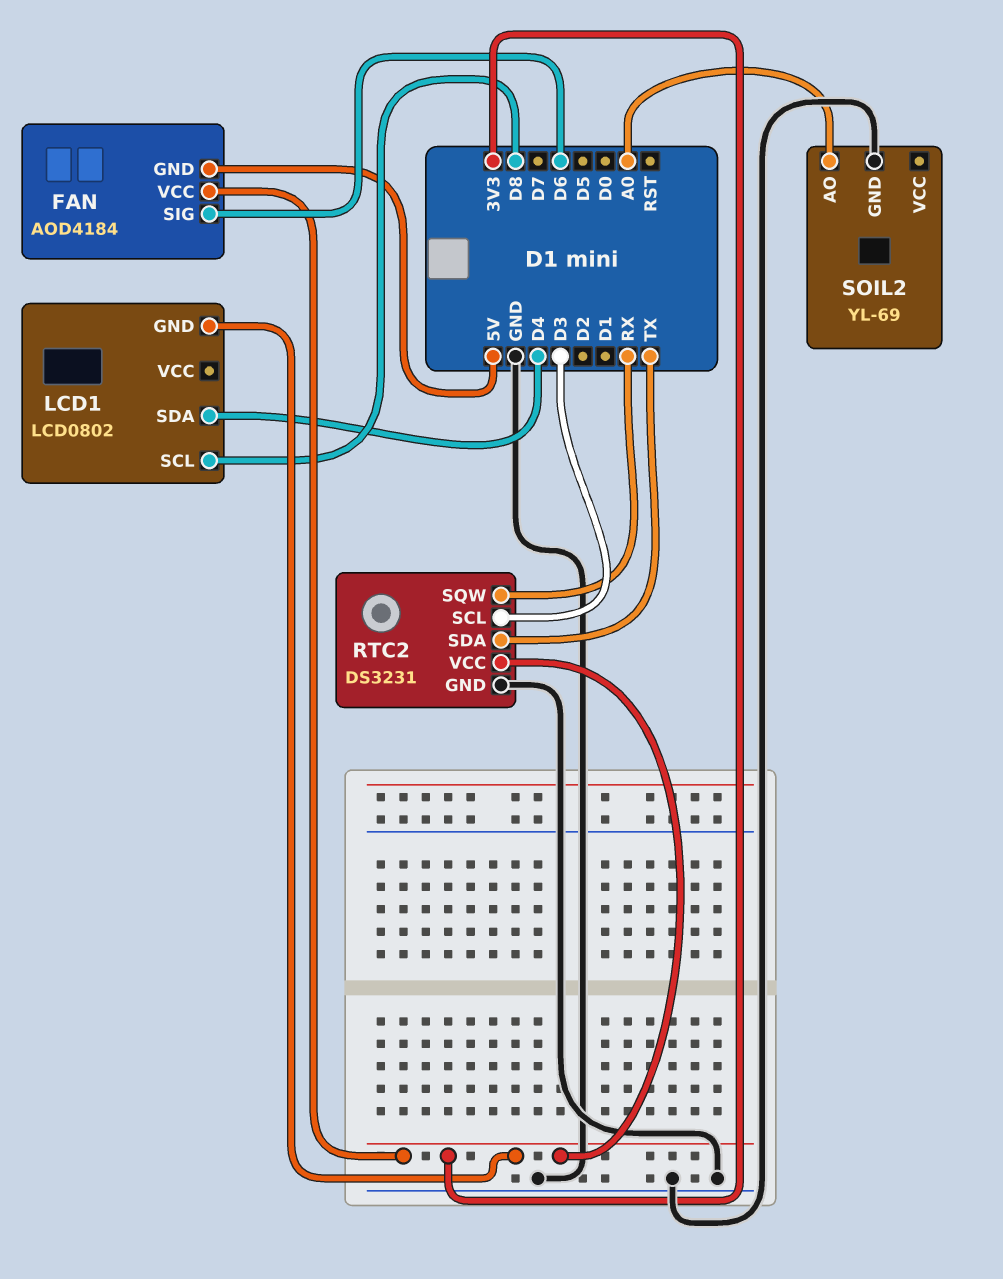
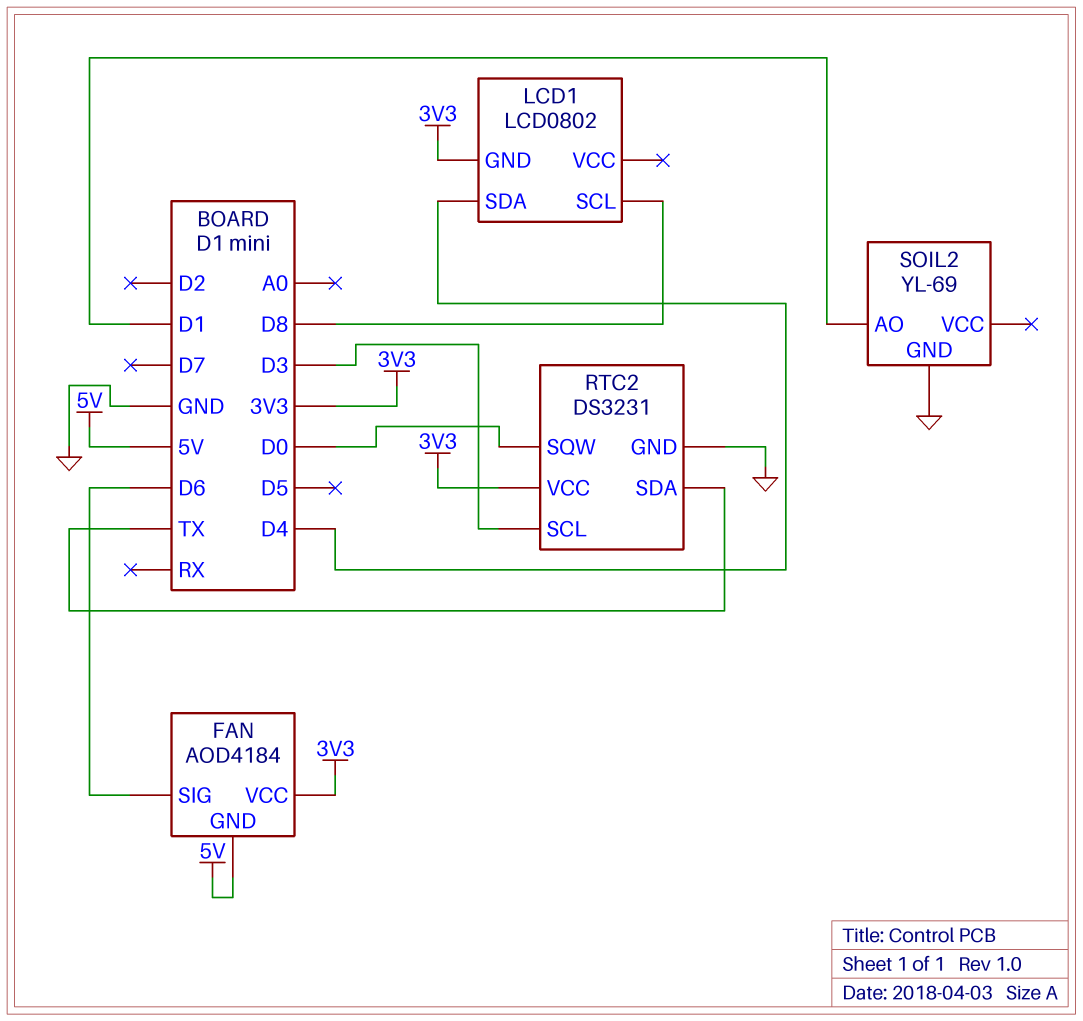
RTC2 pin SQW: RX -> D0
SOIL2 pin AO: A0 -> D1

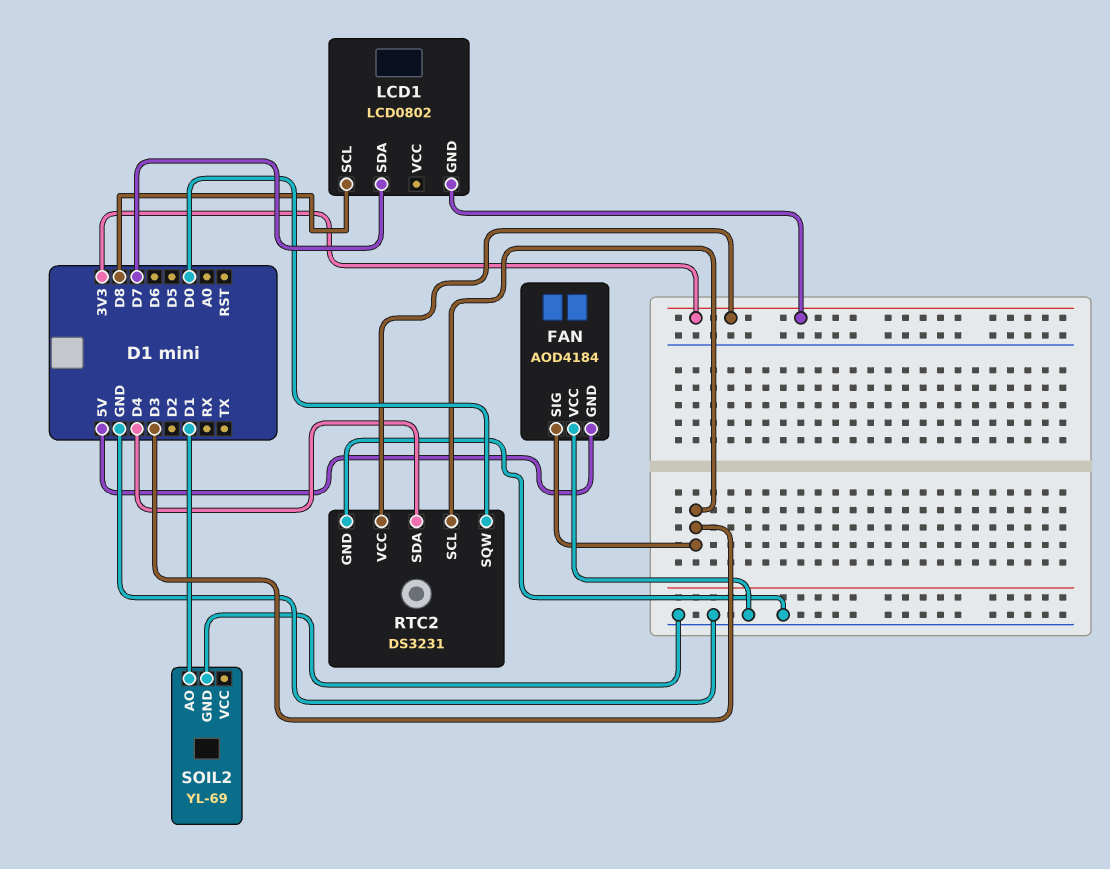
FAN pin SIG: D6 -> D3
FAN pin VCC: 3V3 -> GND
LCD1 pin SDA: D4 -> D7
RTC2 pin SDA: TX -> D4

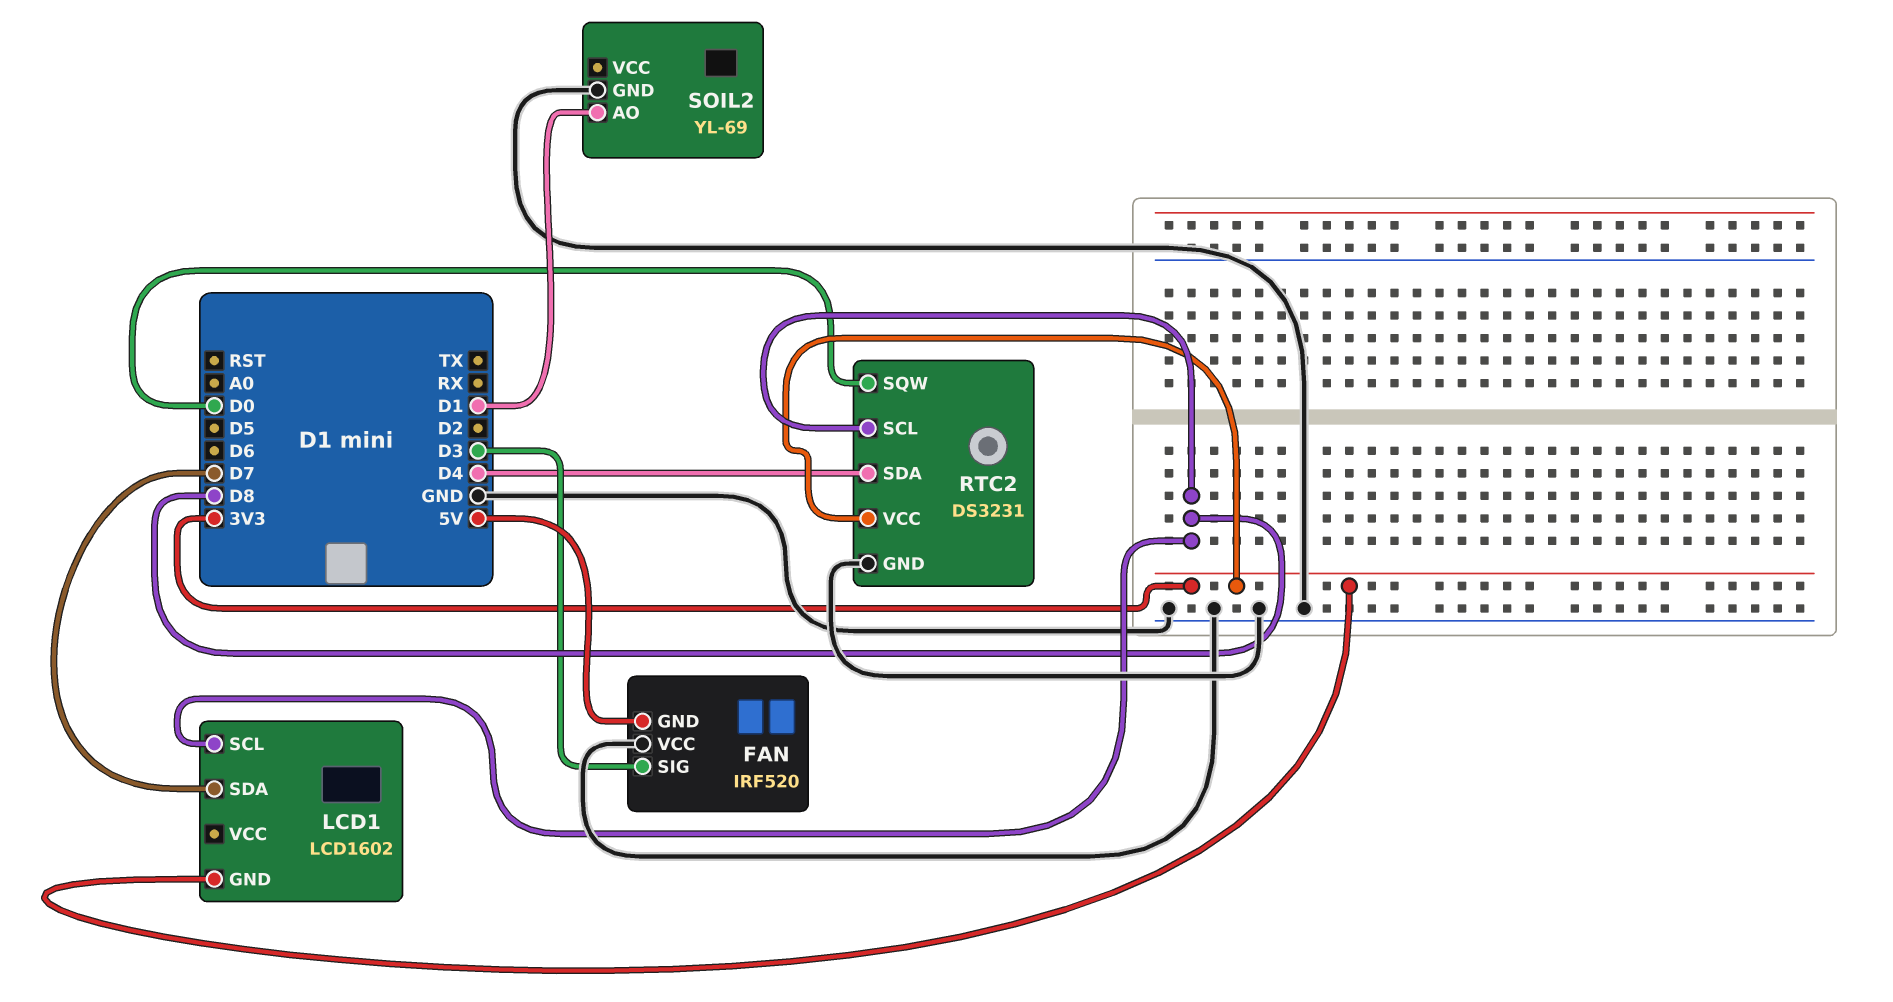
FAN: AOD4184 -> IRF520
LCD1: LCD0802 -> LCD1602
RTC2 pin SCL: D3 -> D8

